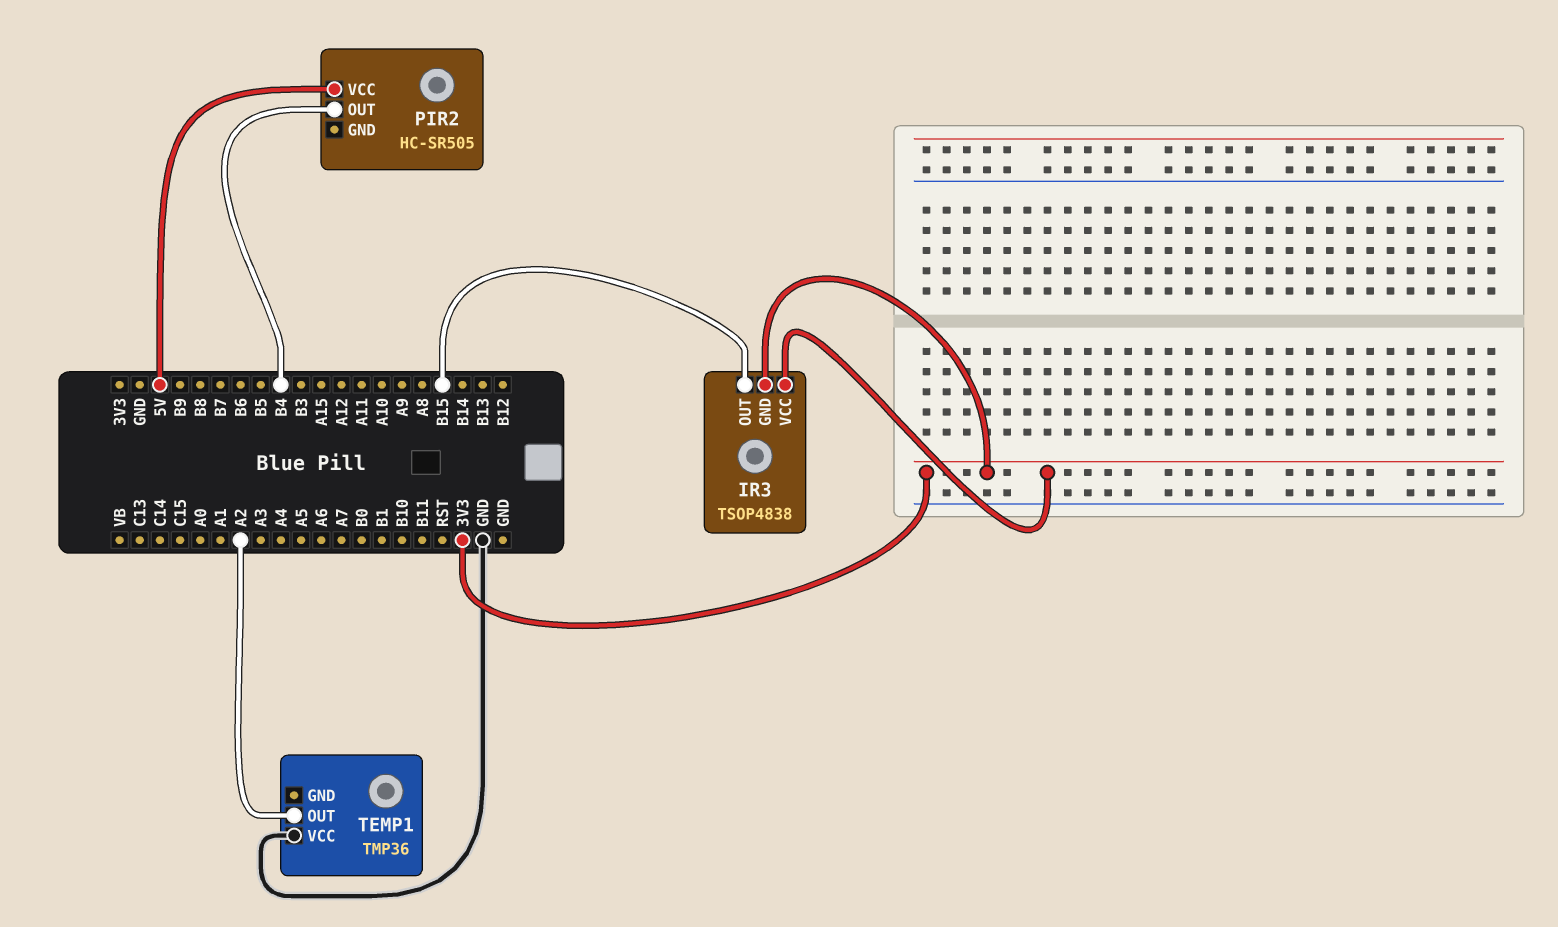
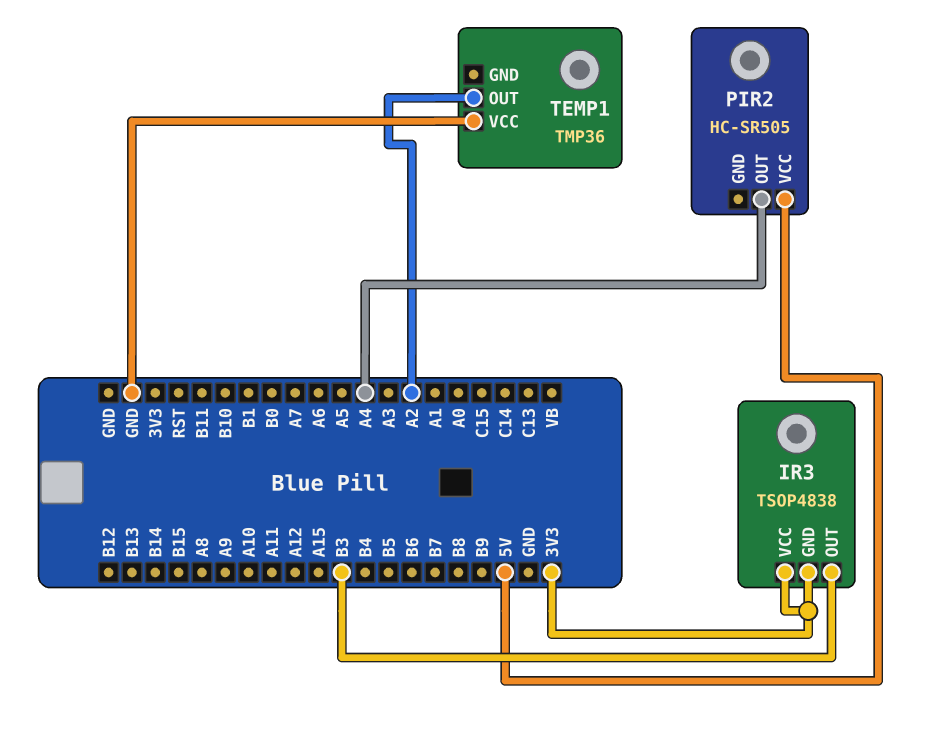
IR3 pin OUT: B15 -> B3
PIR2 pin OUT: B4 -> A4

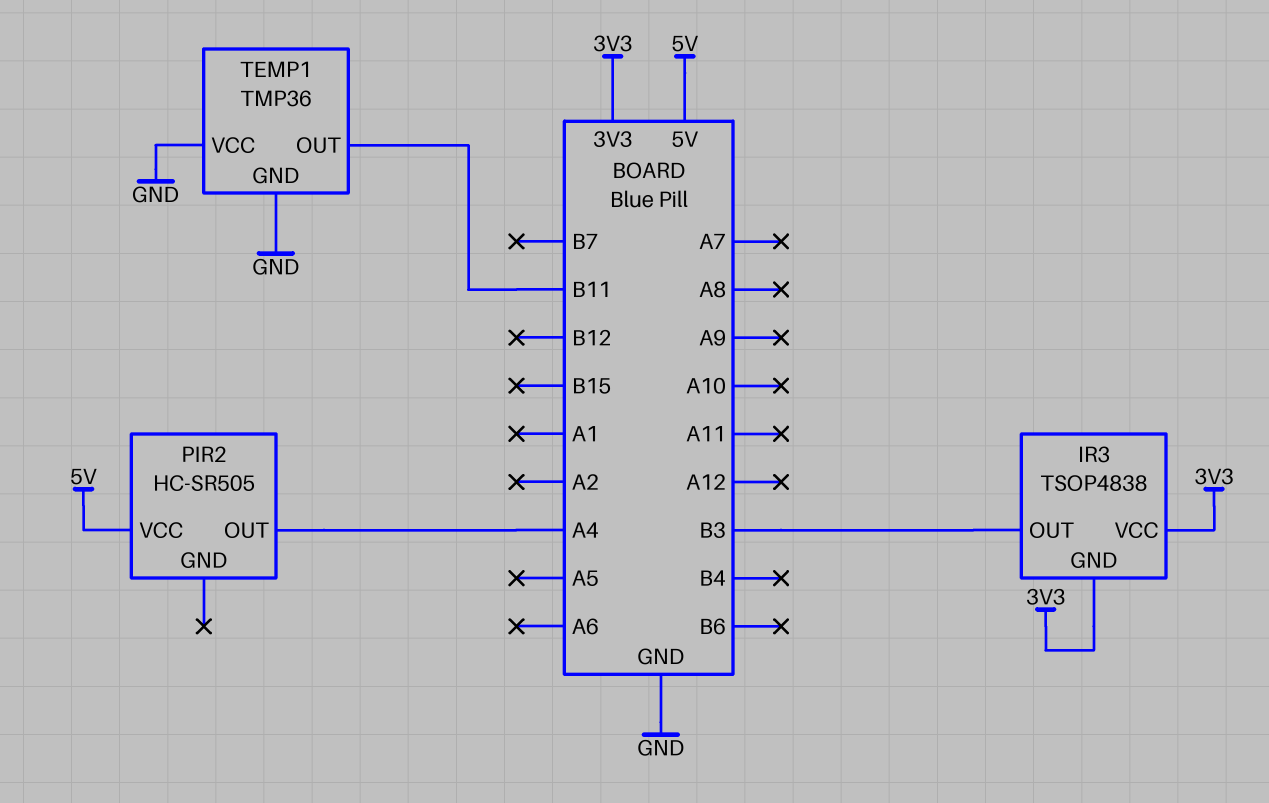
TEMP1 pin GND: none -> GND
TEMP1 pin OUT: A2 -> B11

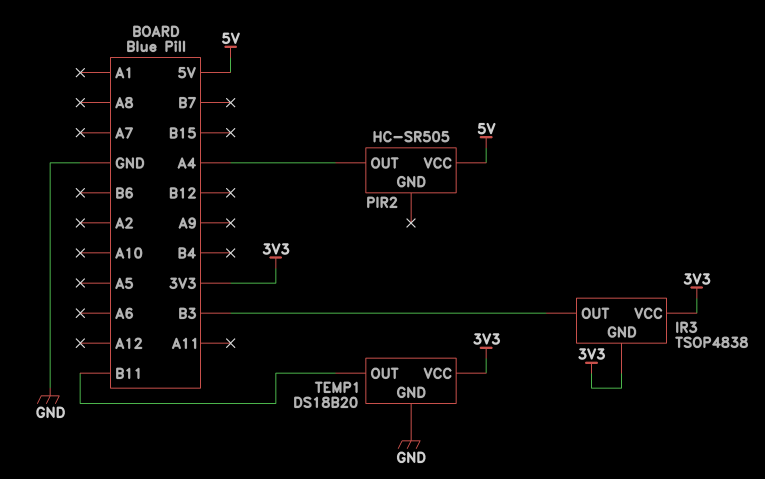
TEMP1: TMP36 -> DS18B20
TEMP1 pin VCC: GND -> 3V3

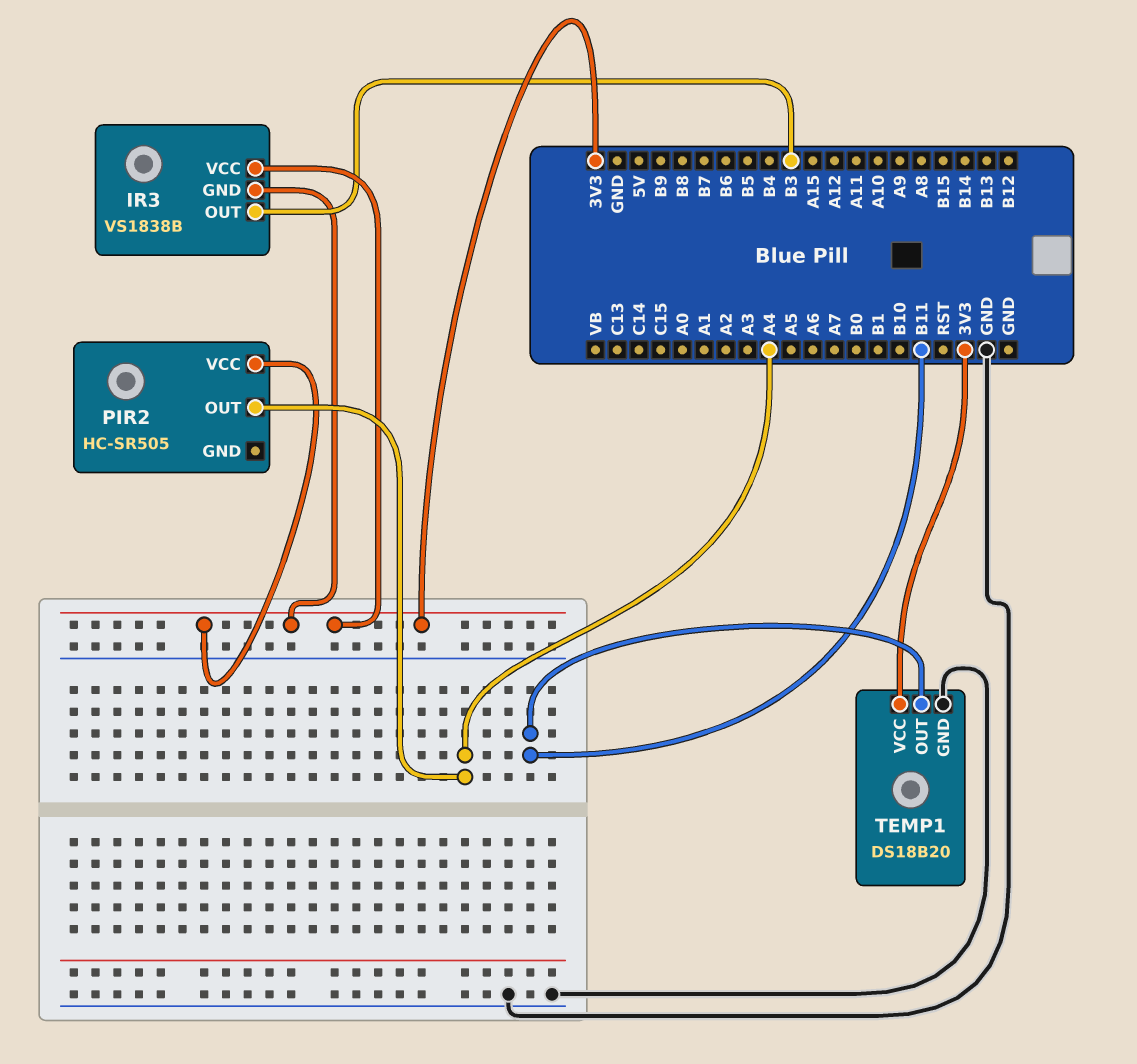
IR3: TSOP4838 -> VS1838B
PIR2 pin VCC: 5V -> 3V3

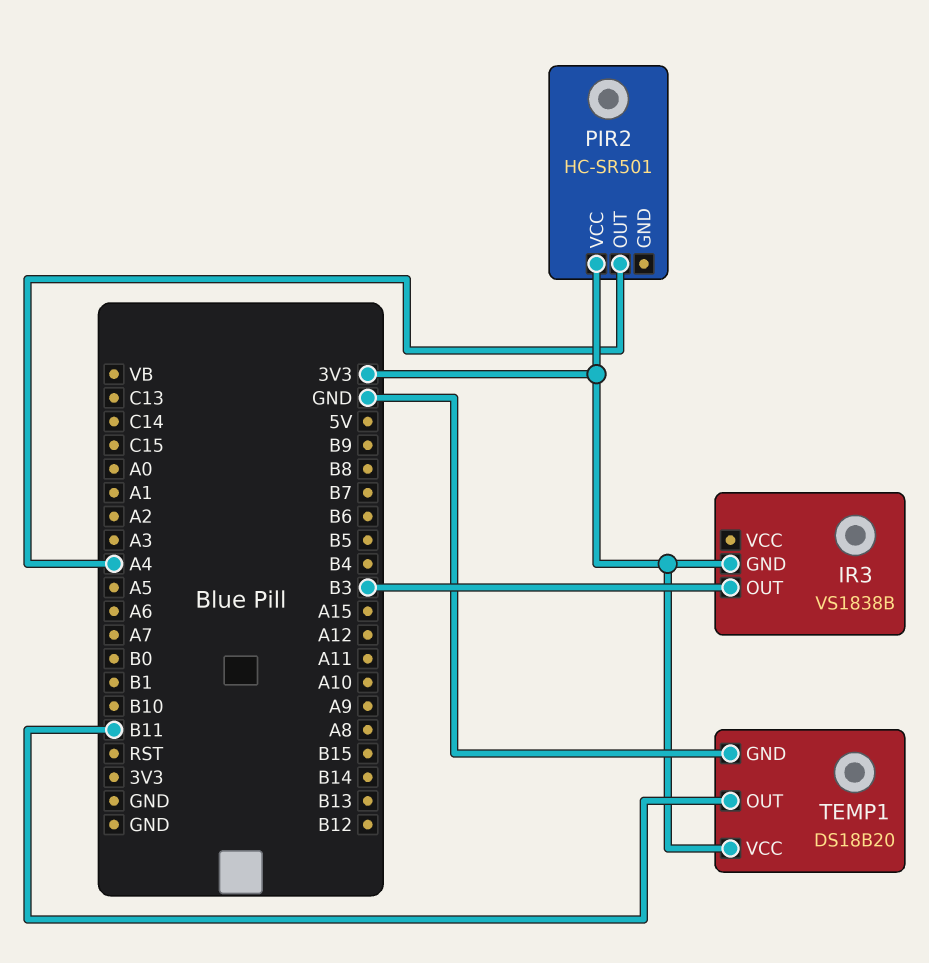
IR3 pin VCC: 3V3 -> none
PIR2: HC-SR505 -> HC-SR501

